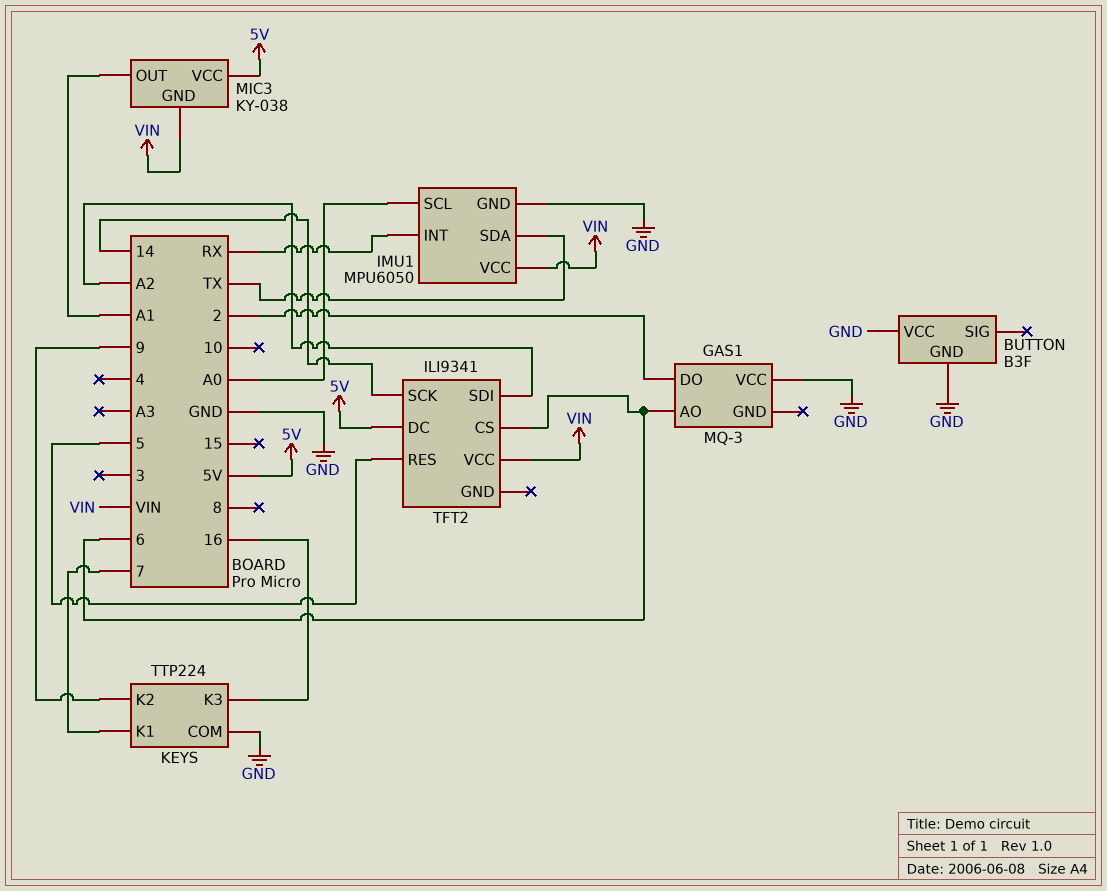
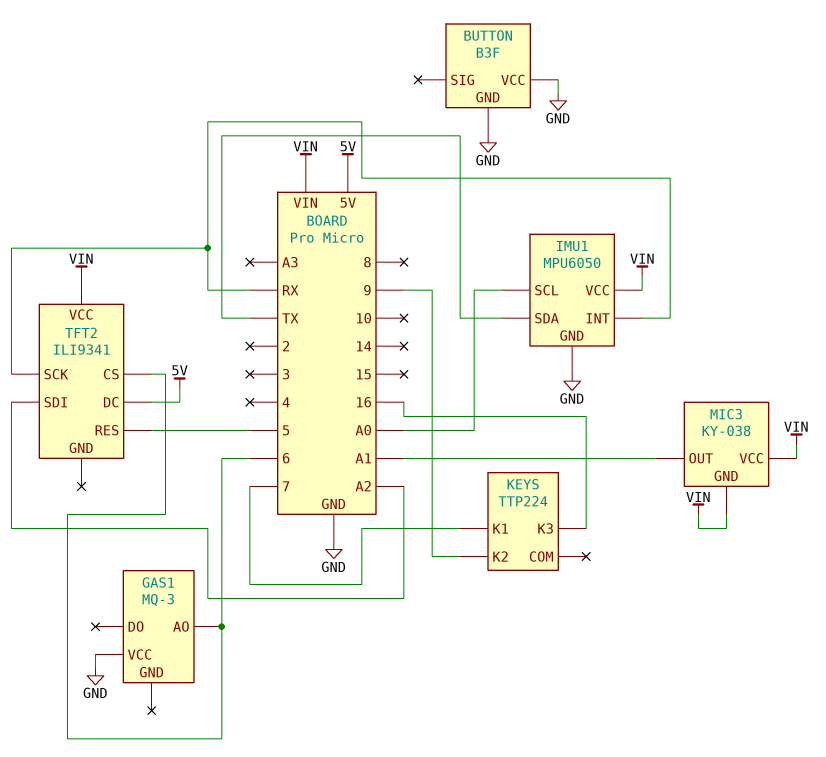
GAS1 pin DO: 2 -> none
KEYS pin COM: GND -> none
MIC3 pin VCC: 5V -> VIN
TFT2 pin SCK: 14 -> RX

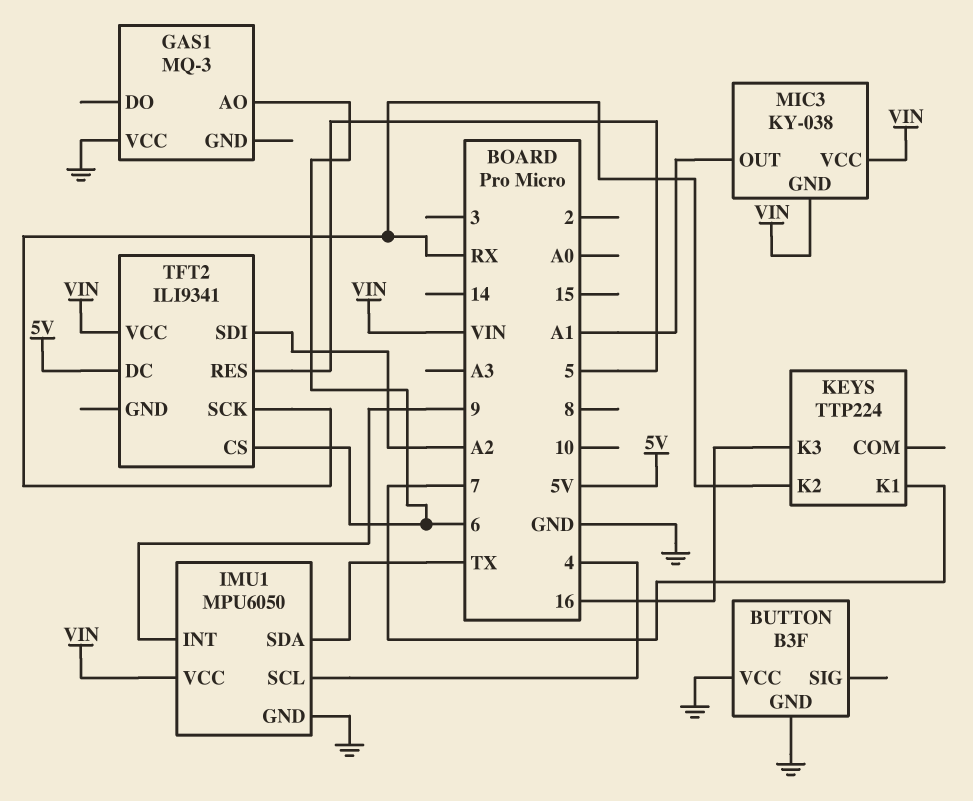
IMU1 pin INT: RX -> 9
IMU1 pin SCL: A0 -> 4
KEYS pin K2: 9 -> RX

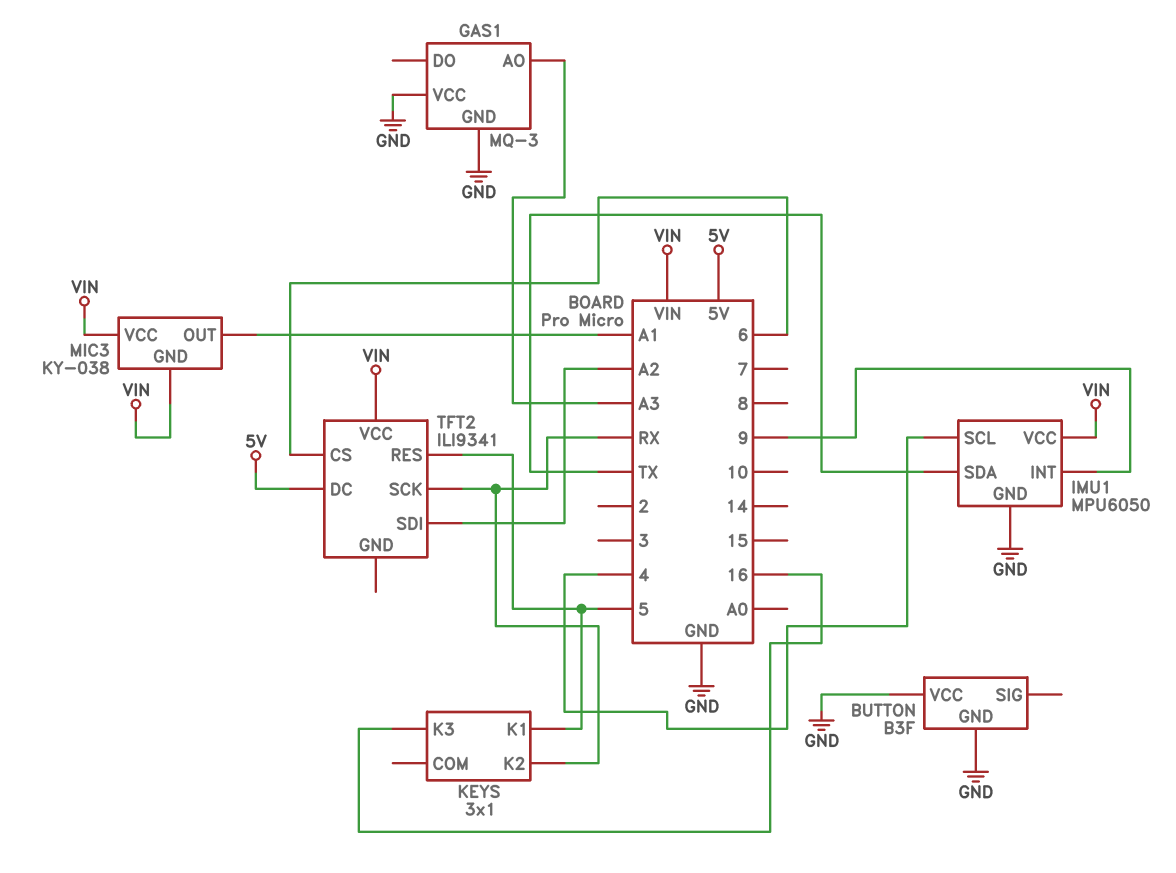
GAS1 pin AO: 6 -> A3
GAS1 pin GND: none -> GND
KEYS: TTP224 -> 3x1
KEYS pin K1: 7 -> 5

